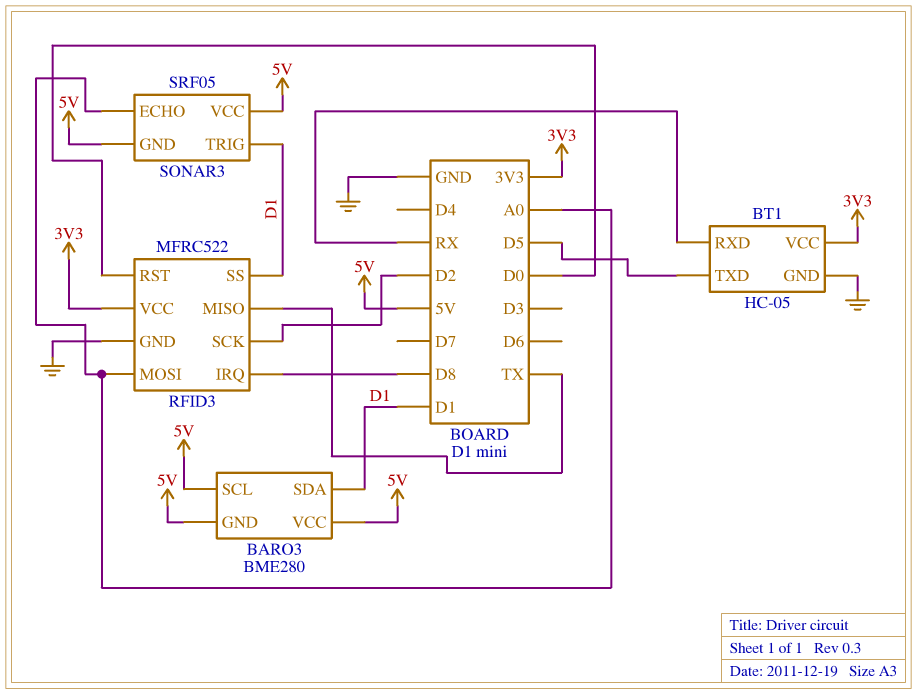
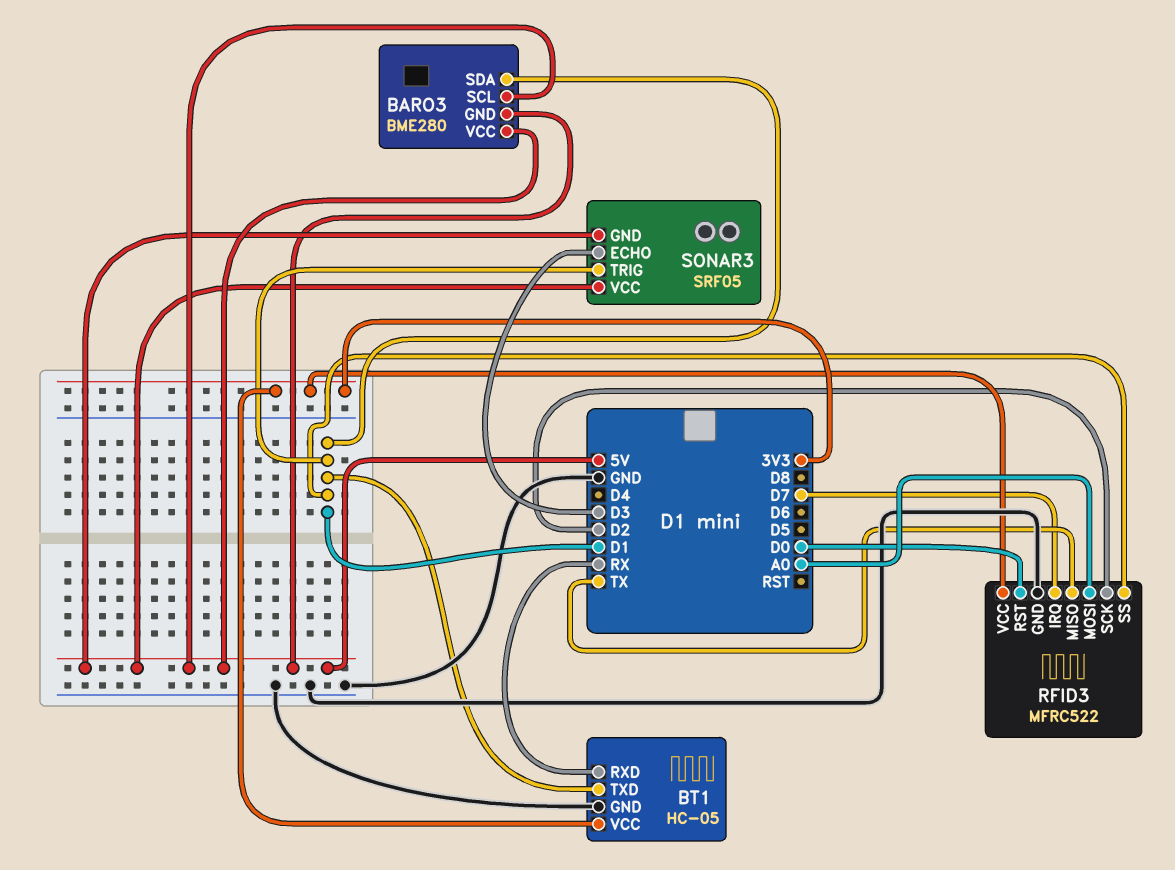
BT1 pin TXD: D5 -> D1
RFID3 pin IRQ: D8 -> D7
SONAR3 pin ECHO: A0 -> D3

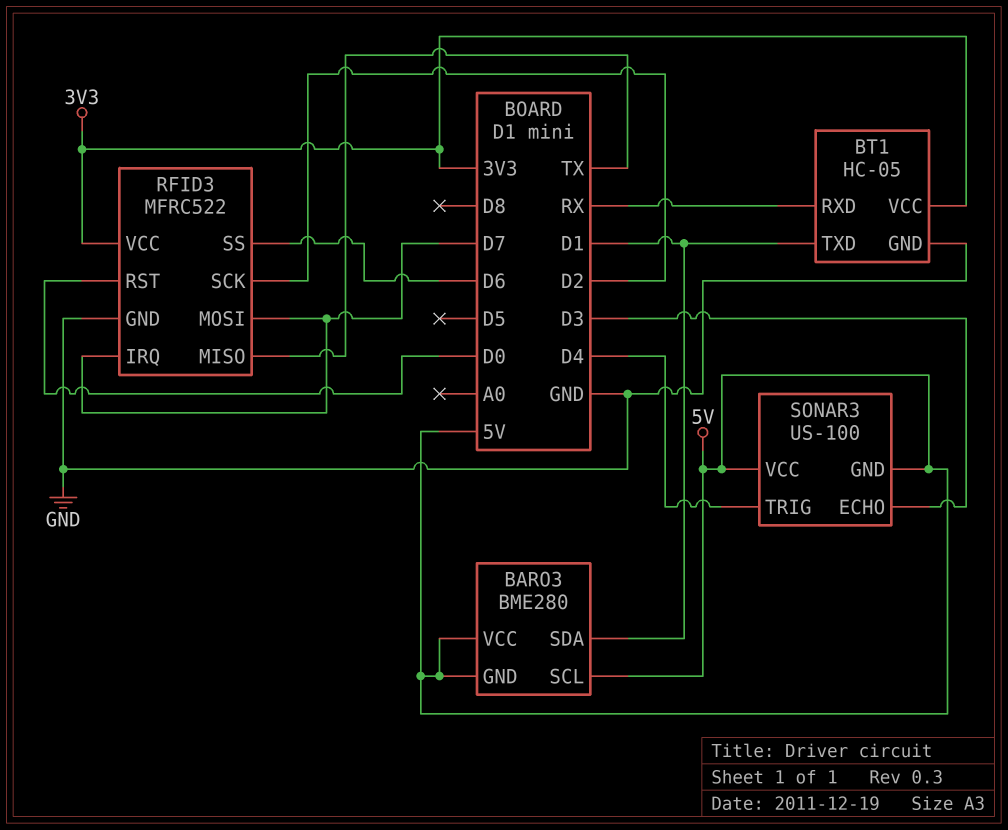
RFID3 pin MOSI: A0 -> D7
RFID3 pin SS: D1 -> D6
SONAR3: SRF05 -> US-100
SONAR3 pin TRIG: D1 -> D4

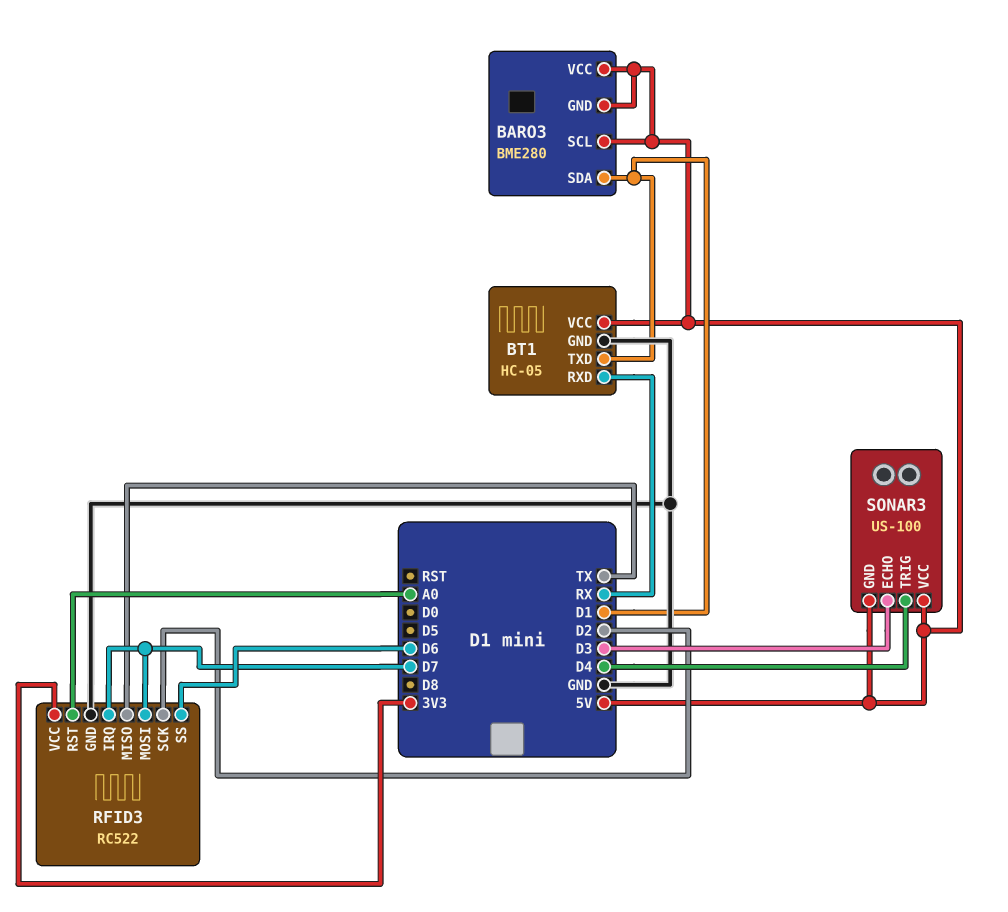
BT1 pin VCC: 3V3 -> 5V
RFID3: MFRC522 -> RC522
RFID3 pin RST: D0 -> A0

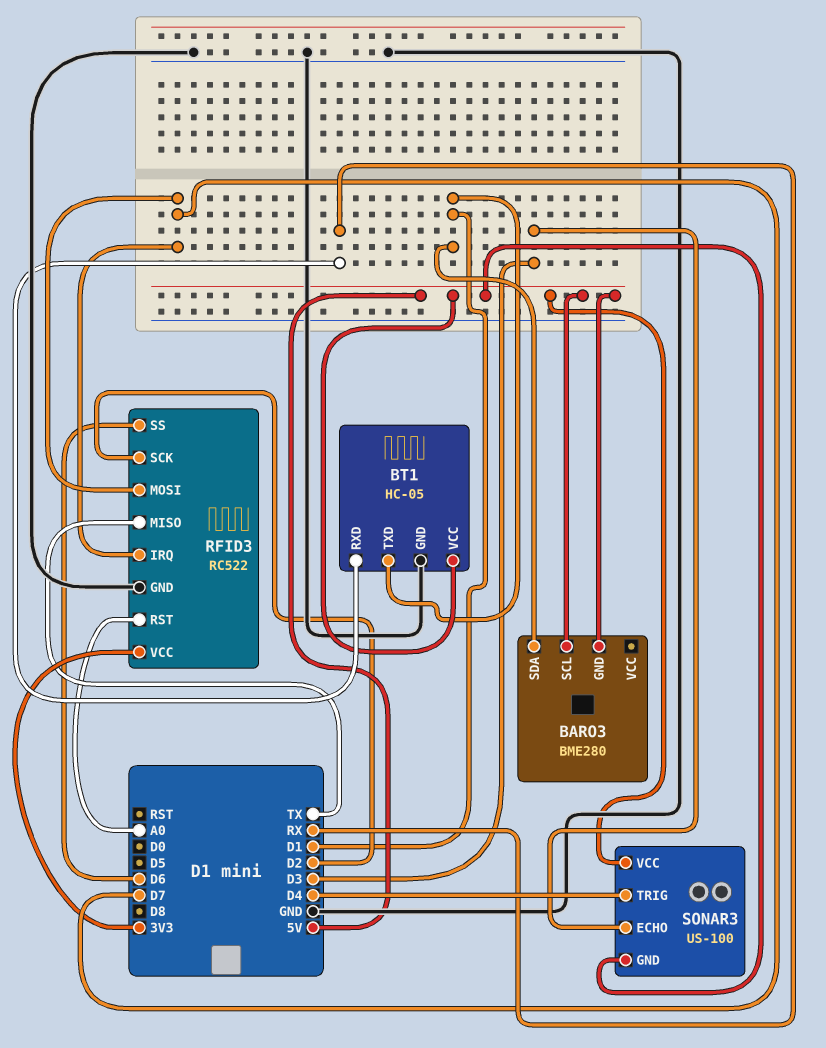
BARO3 pin VCC: 5V -> none

